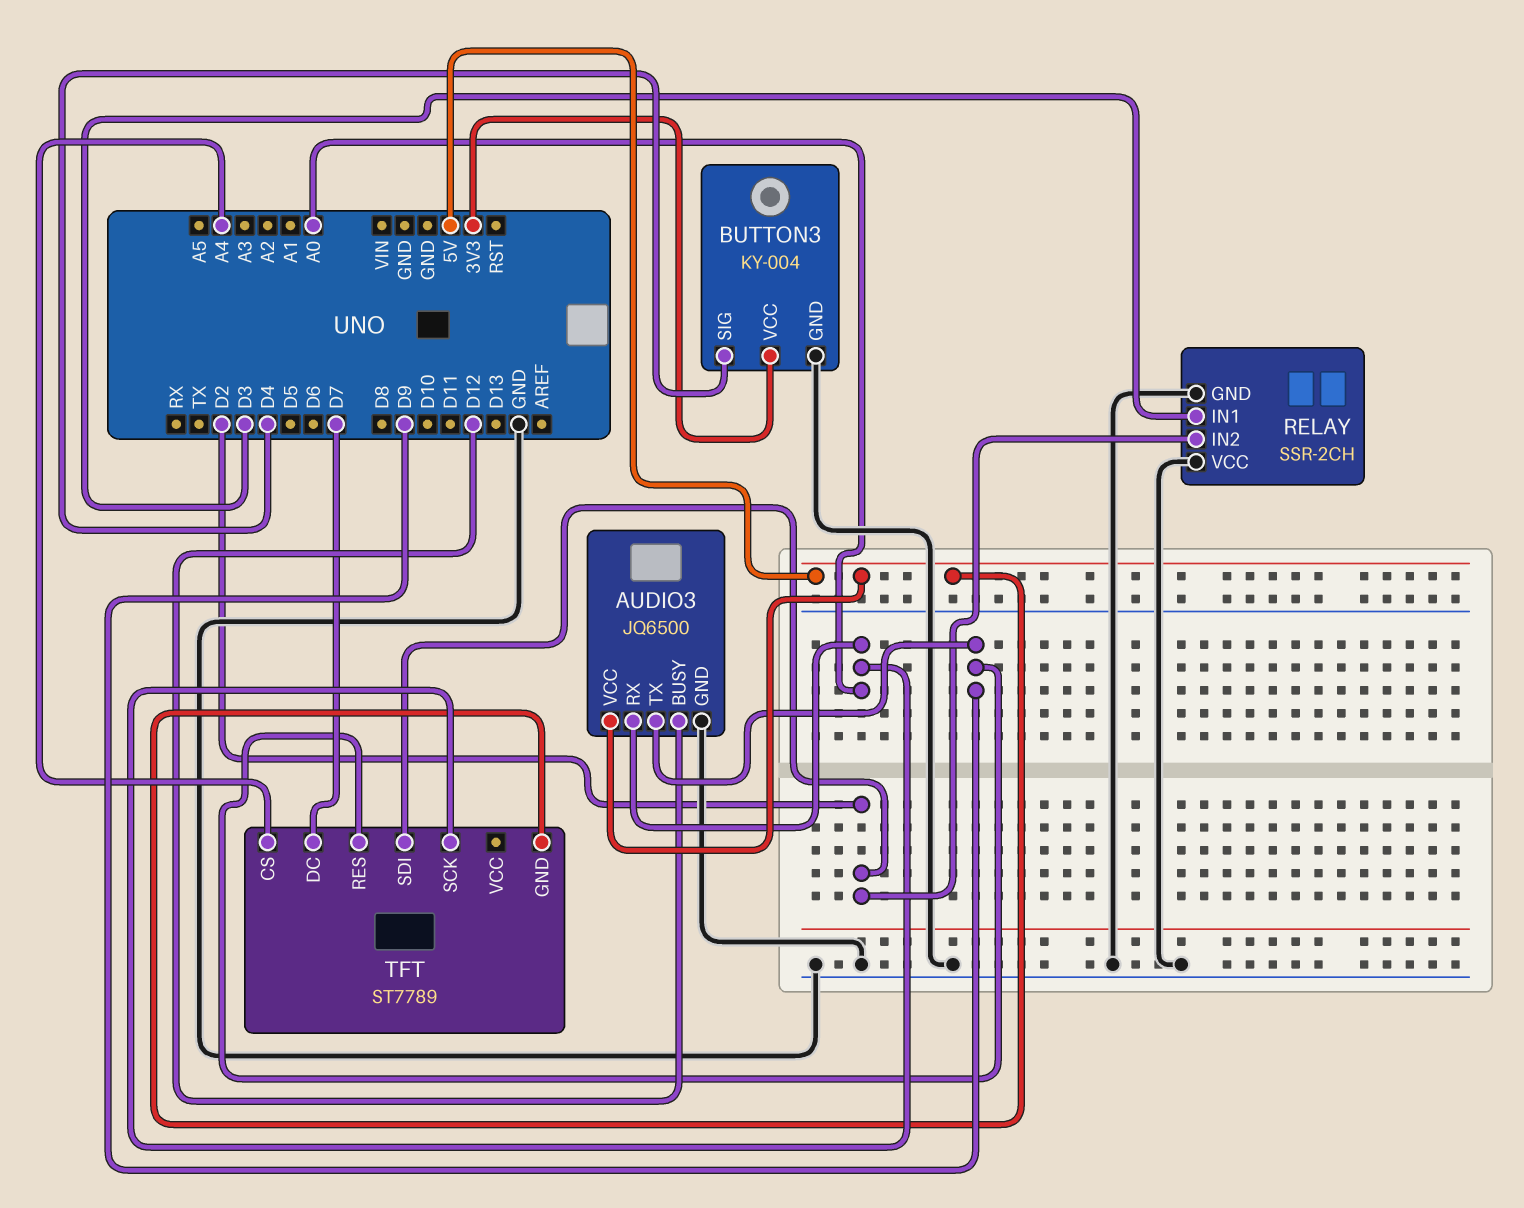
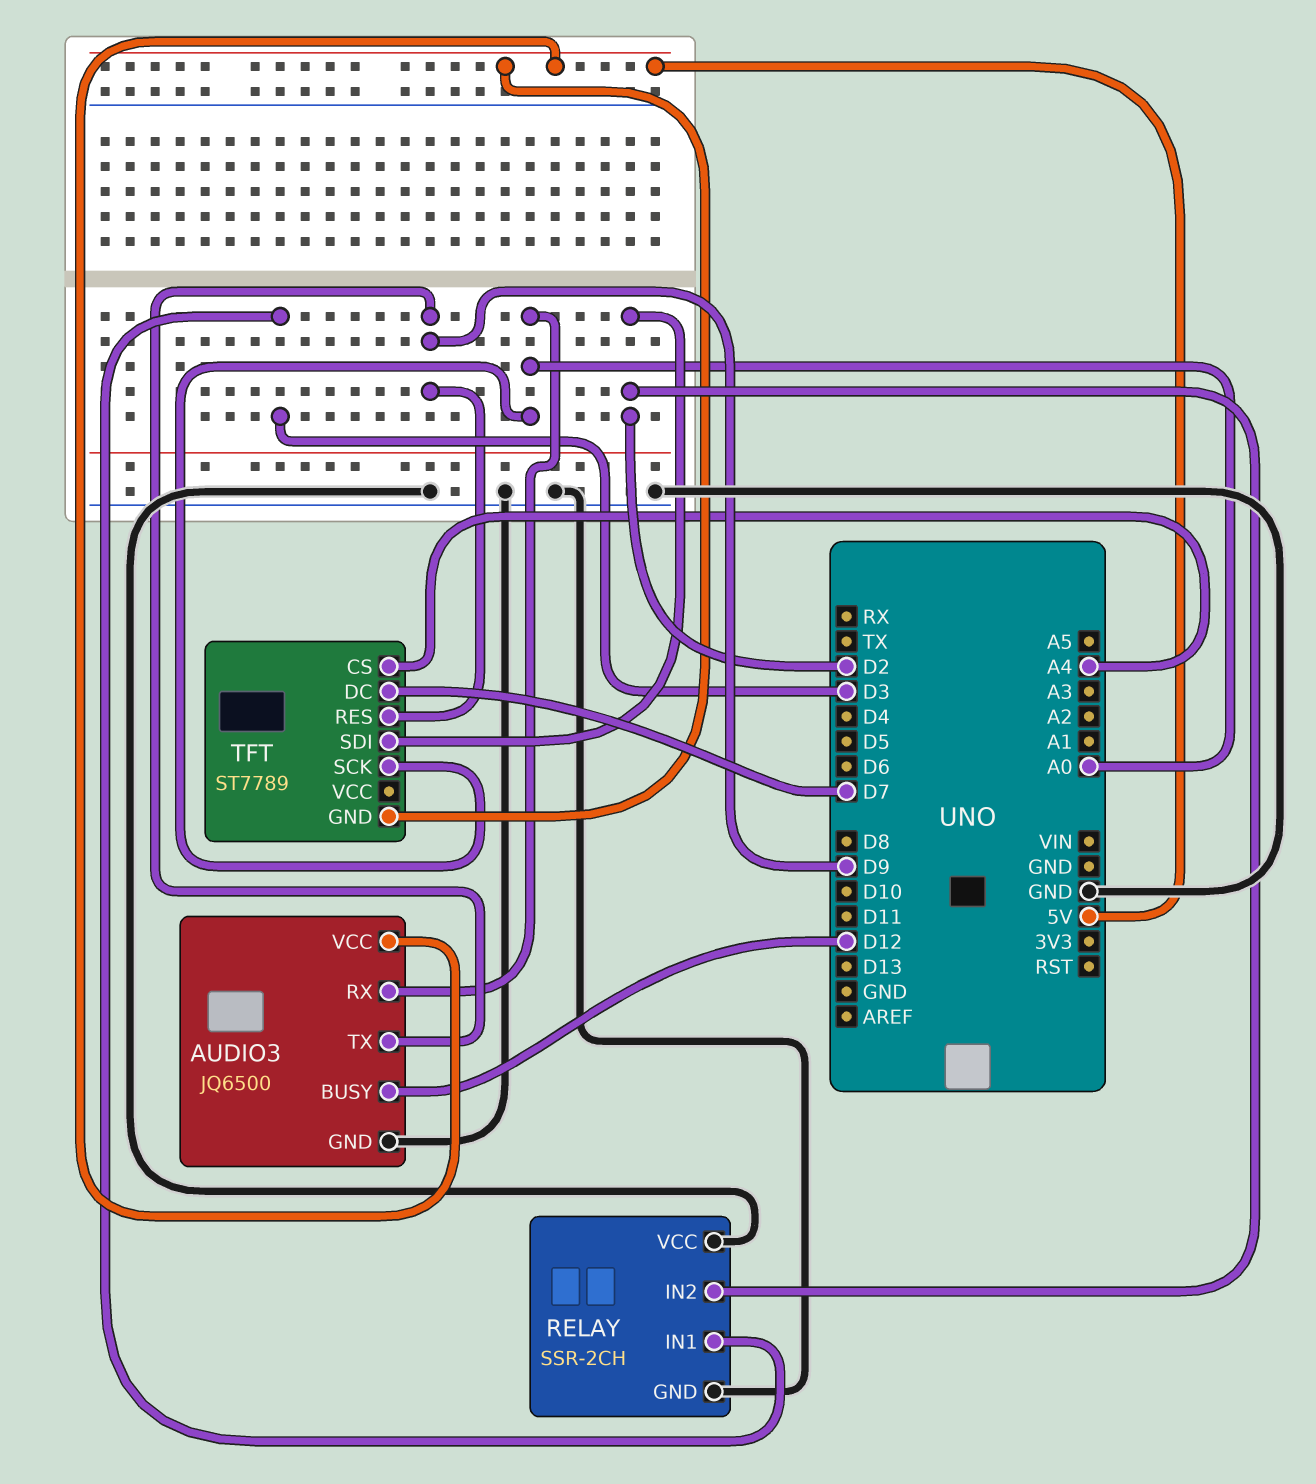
BUTTON3: KY-004 -> none
BUTTON3 pin GND: GND -> none
BUTTON3 pin SIG: D4 -> none
BUTTON3 pin VCC: 3V3 -> none

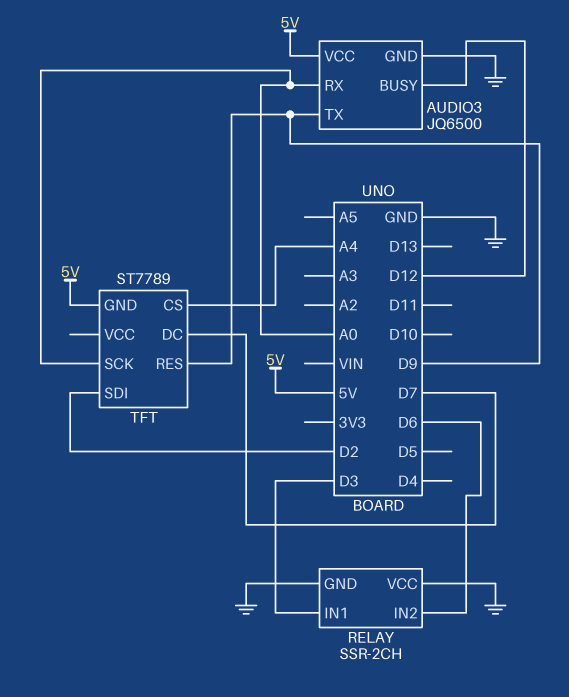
RELAY pin IN2: D2 -> D6

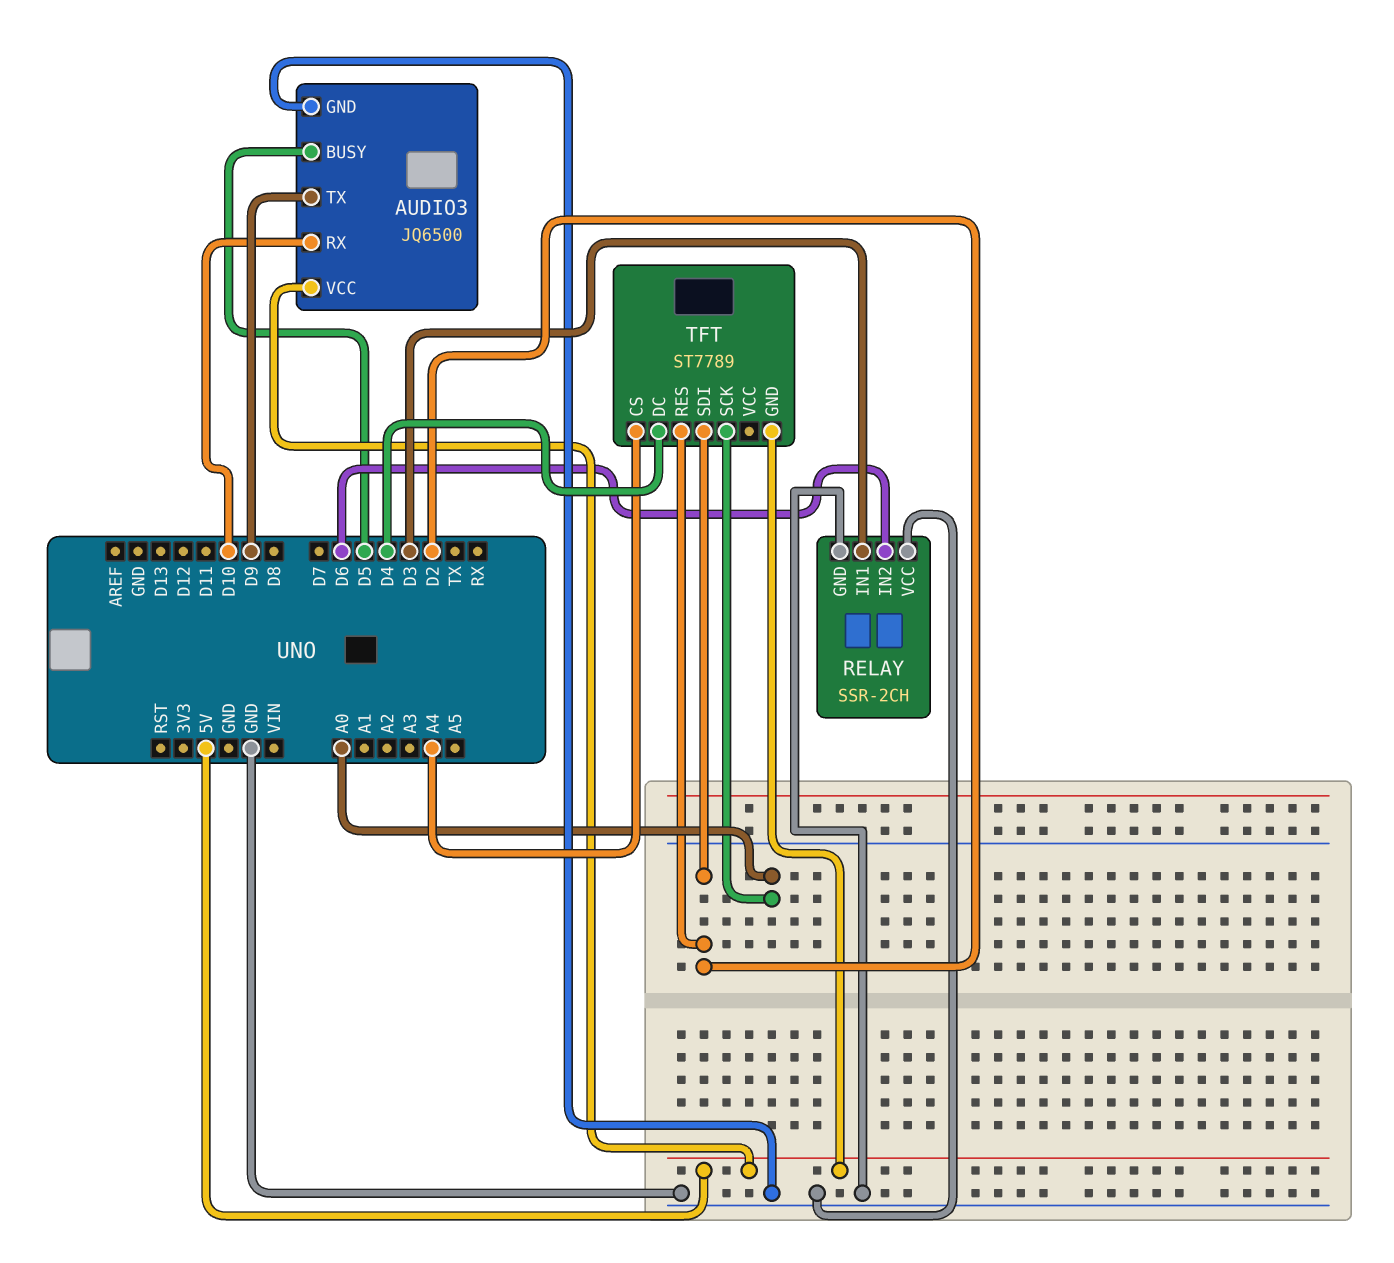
AUDIO3 pin BUSY: D12 -> D5
AUDIO3 pin RX: A0 -> D10
TFT pin DC: D7 -> D4
TFT pin RES: D9 -> D2

